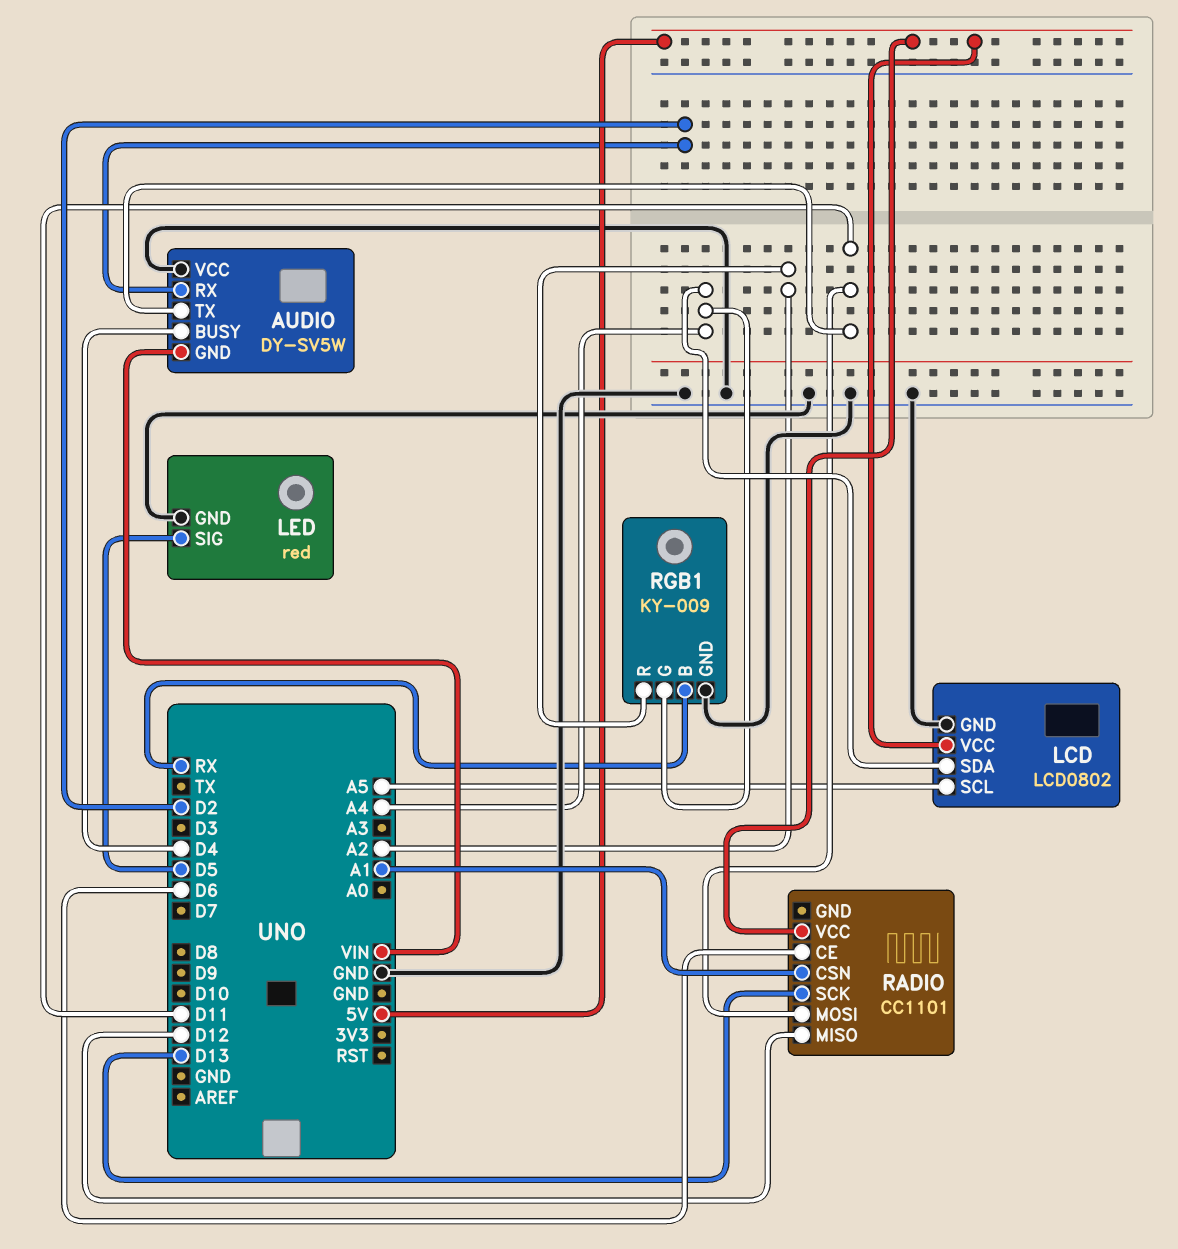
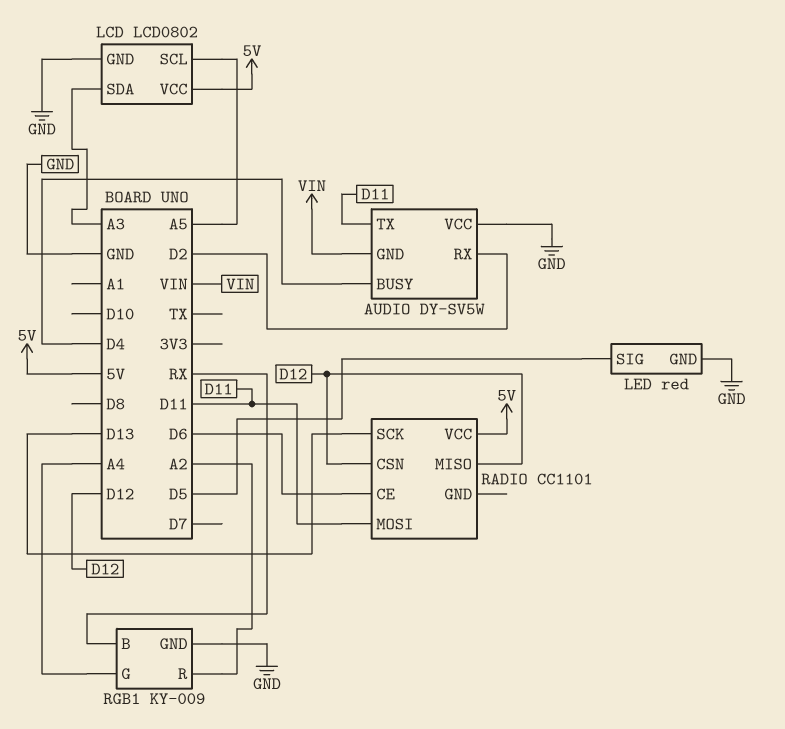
LCD pin SDA: A4 -> A3
RADIO pin CSN: A1 -> D12

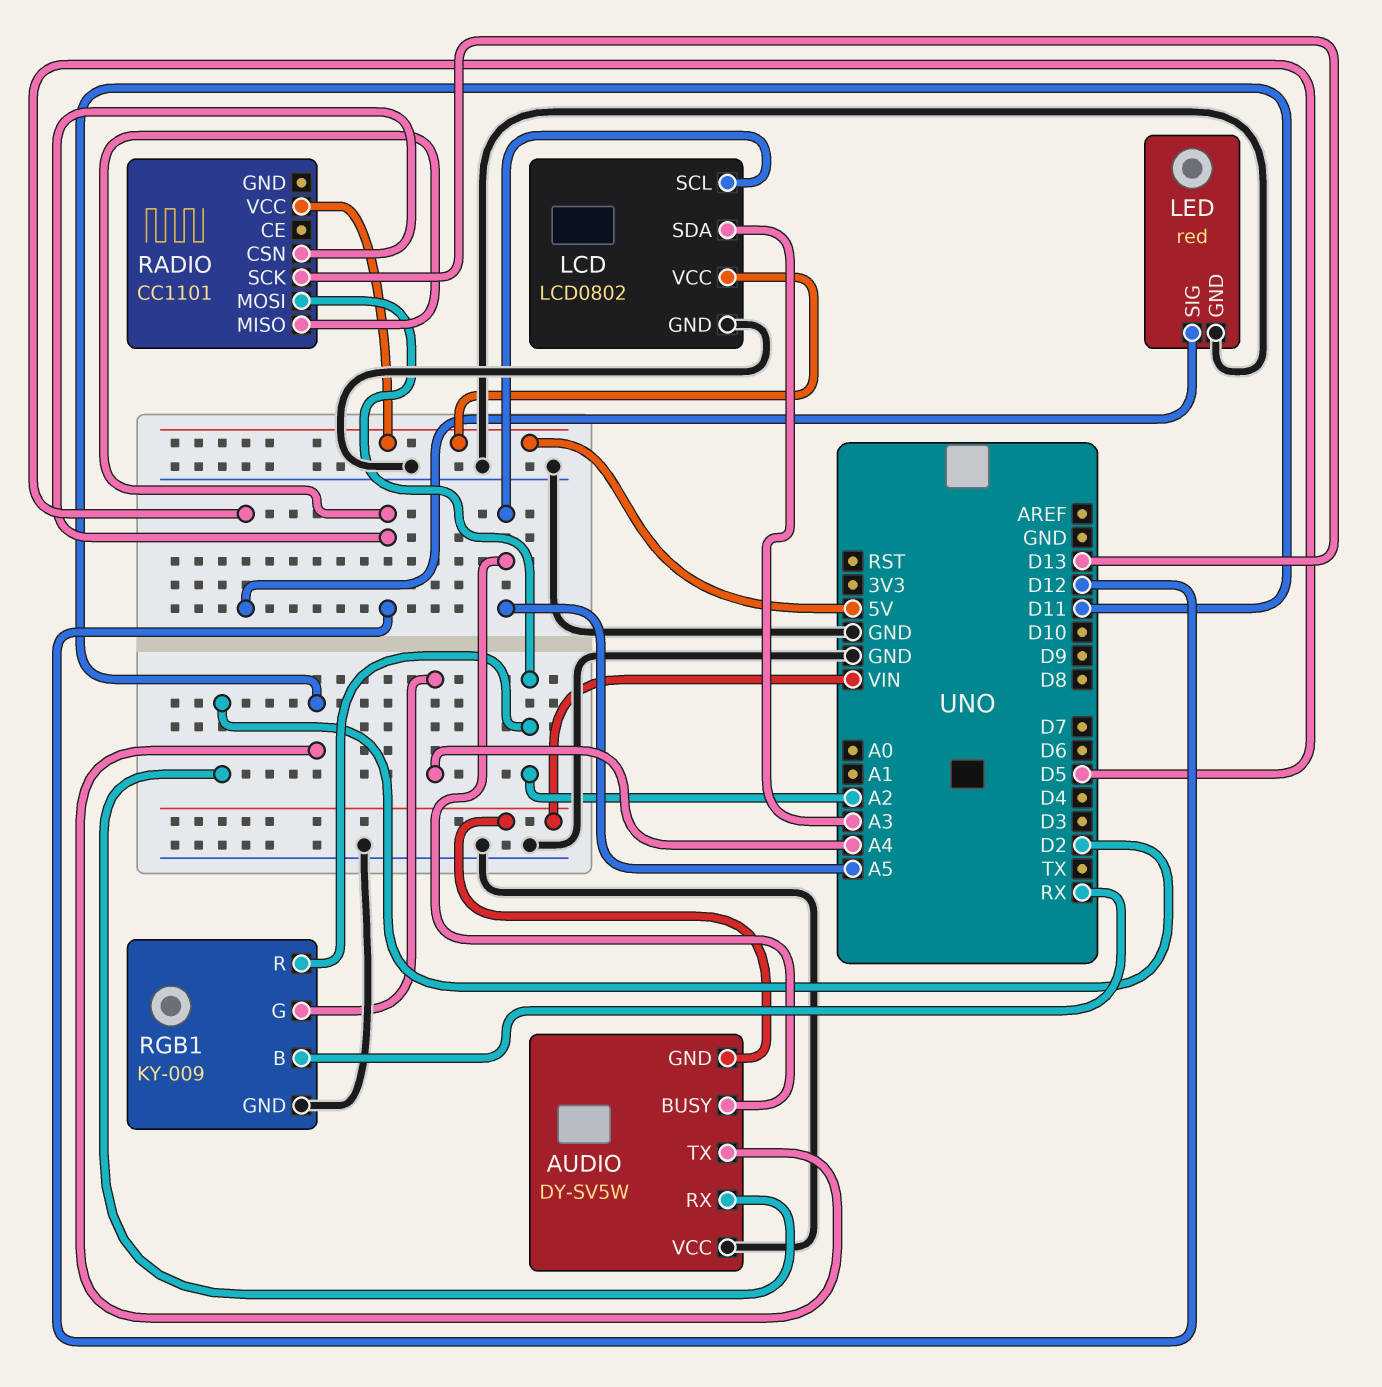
AUDIO pin BUSY: D4 -> A5
RADIO pin CE: D6 -> none
RADIO pin MOSI: D11 -> A2

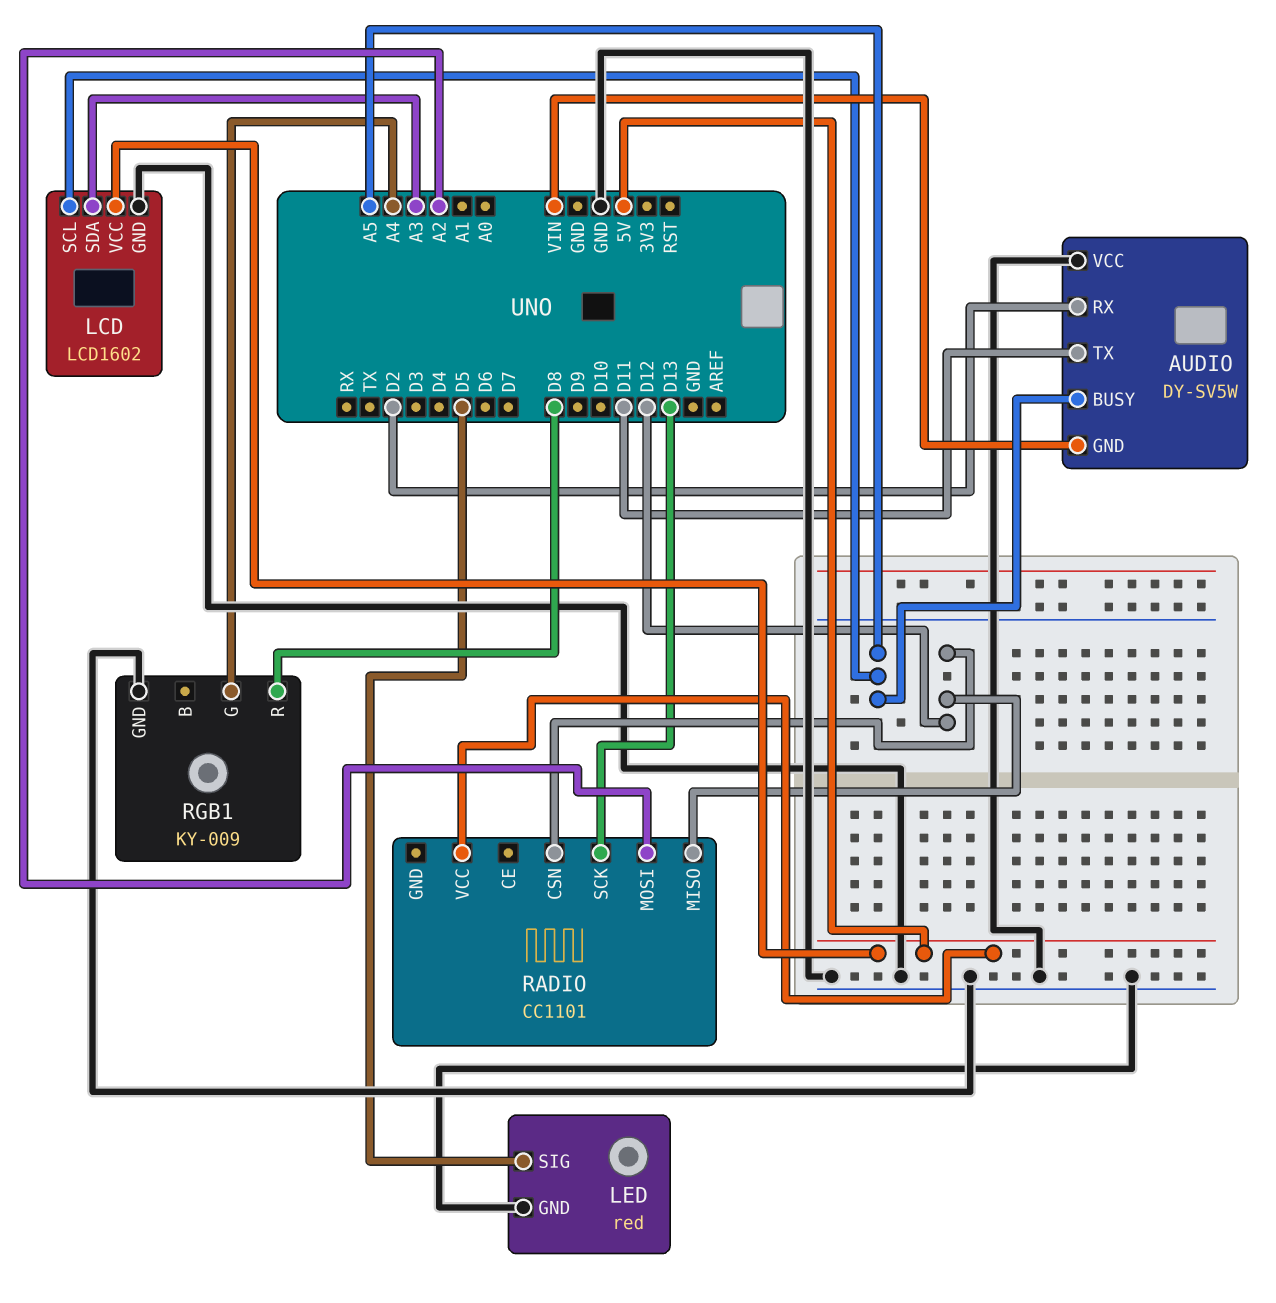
LCD: LCD0802 -> LCD1602
RGB1 pin B: RX -> none
RGB1 pin R: A2 -> D8

